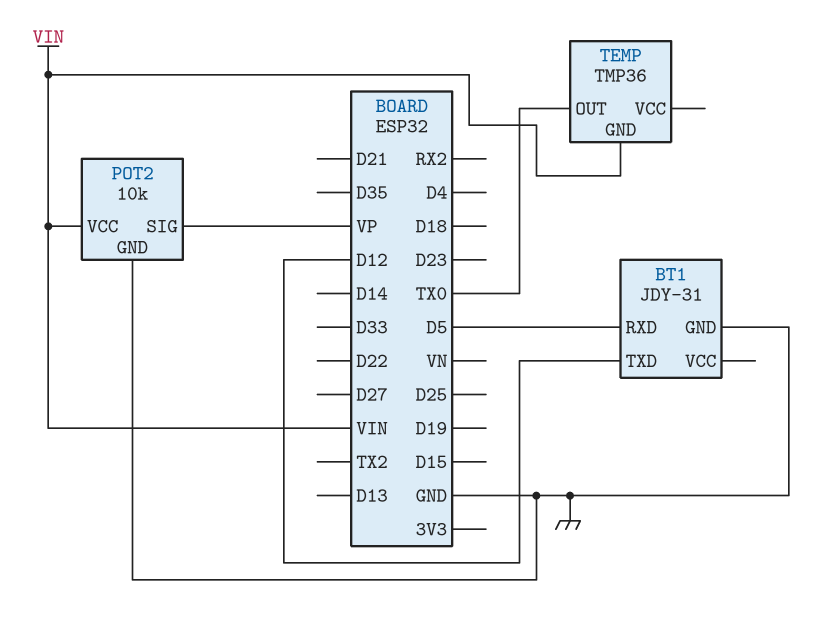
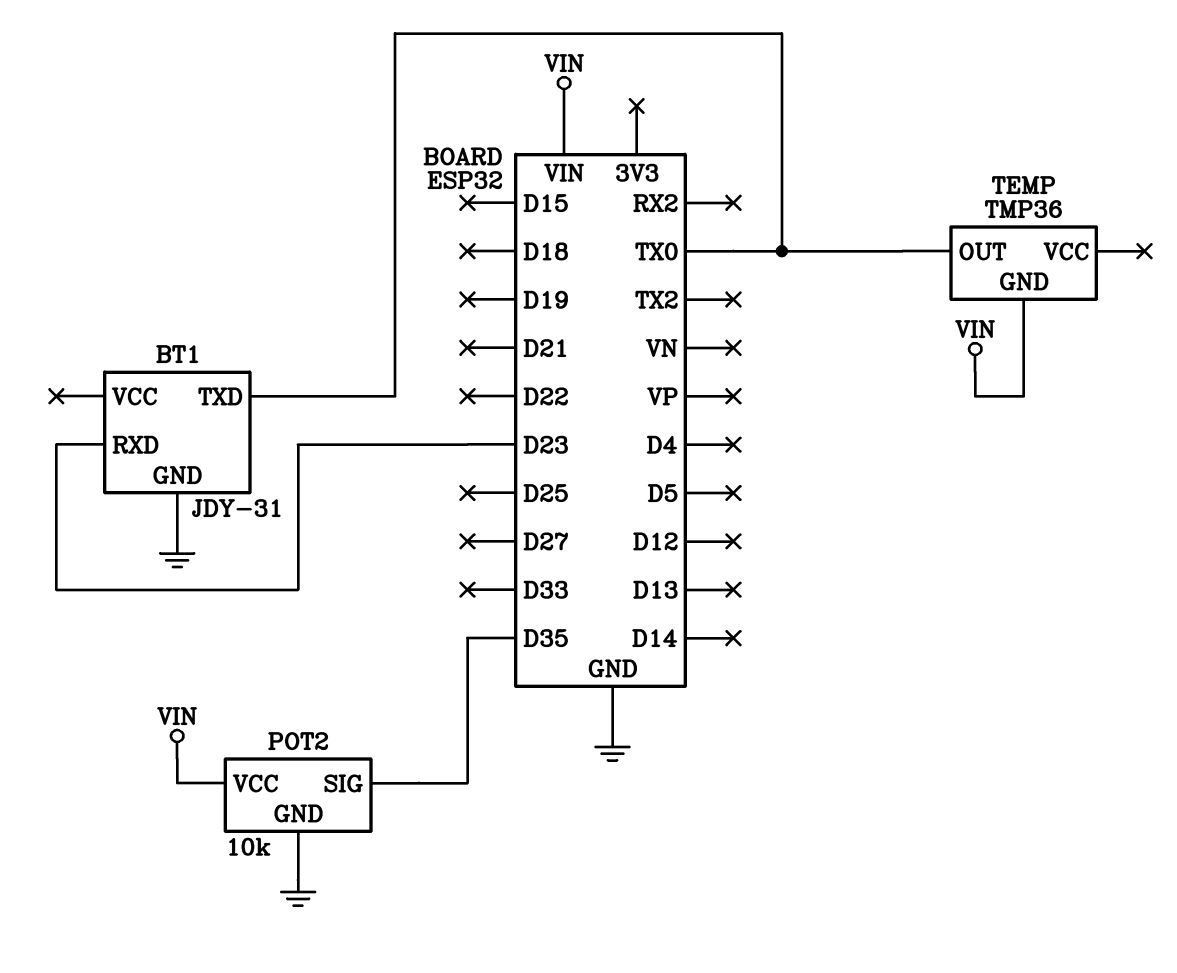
BT1 pin RXD: D5 -> D23
BT1 pin TXD: D12 -> TX0
POT2 pin SIG: VP -> D35

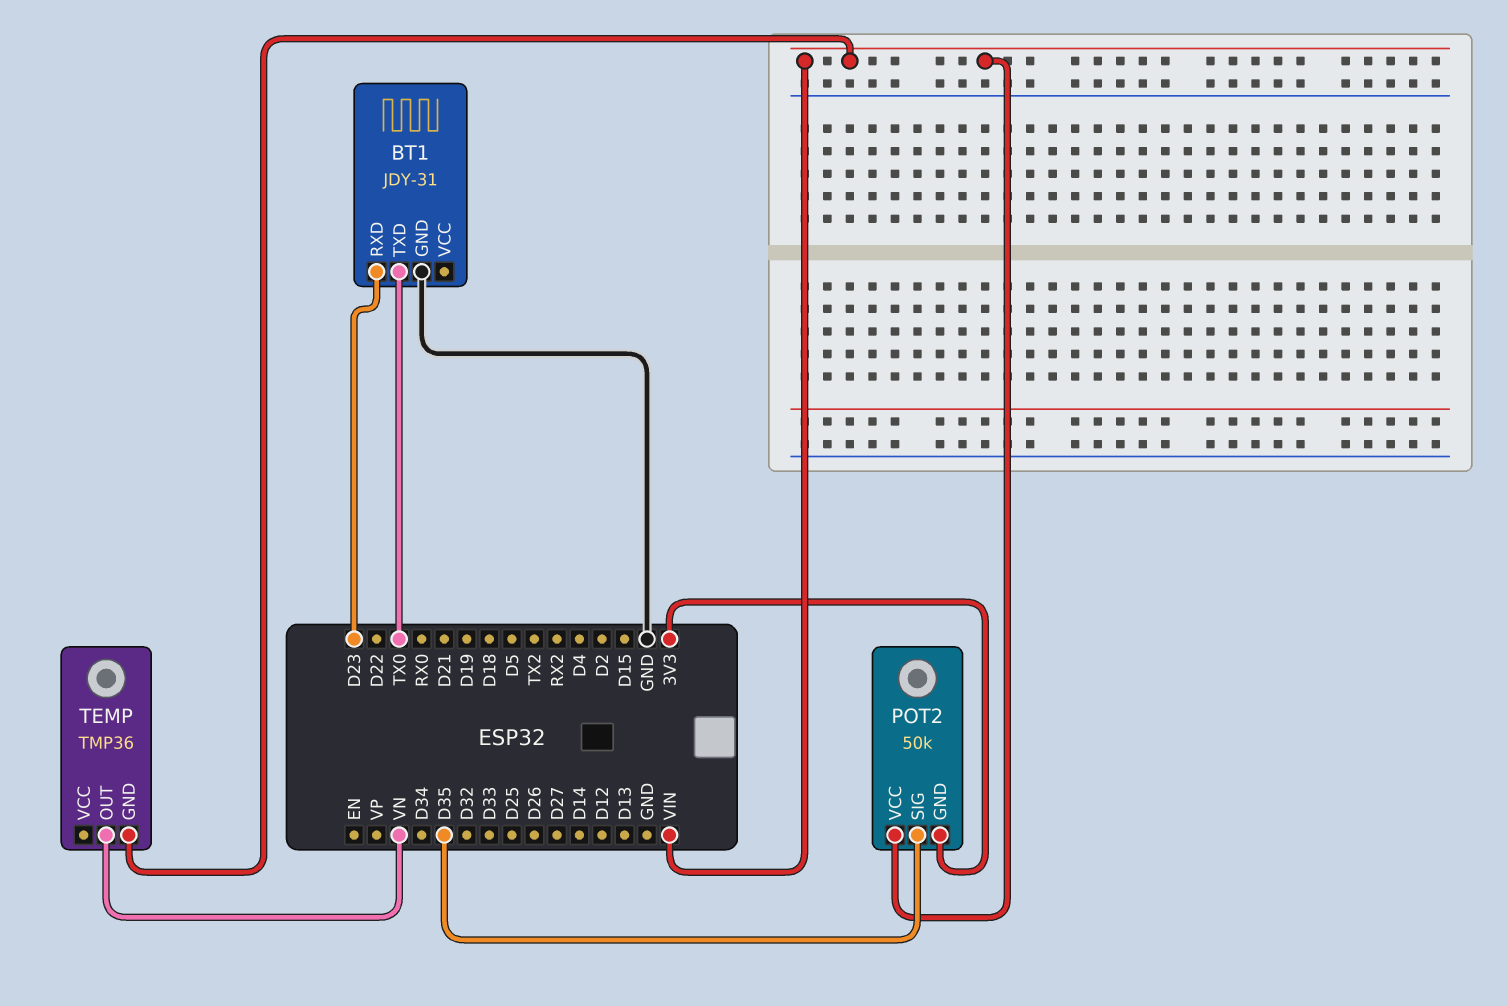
POT2: 10k -> 50k
POT2 pin GND: GND -> 3V3
TEMP pin OUT: TX0 -> VN

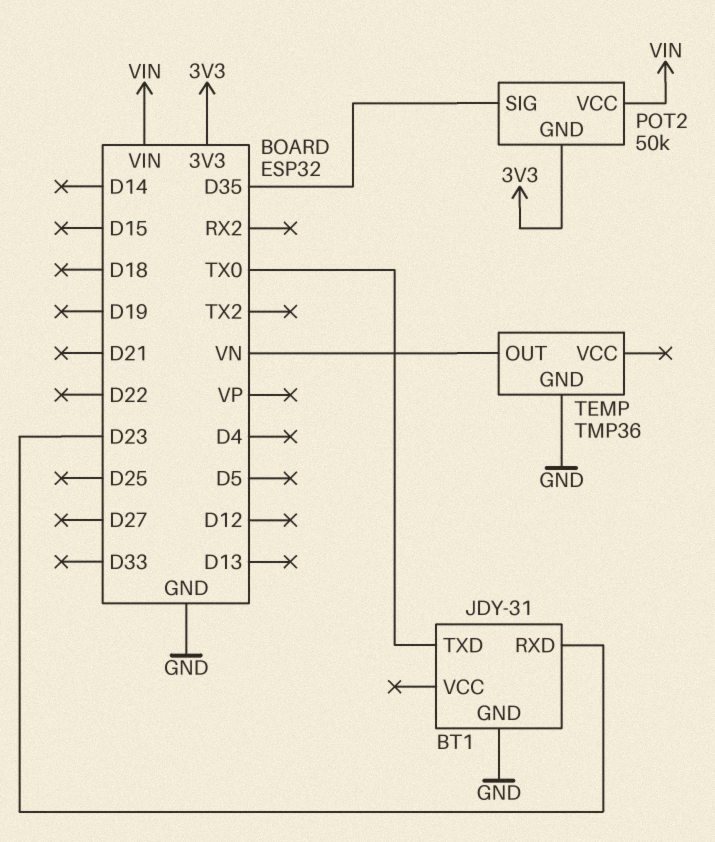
TEMP pin GND: VIN -> GND

